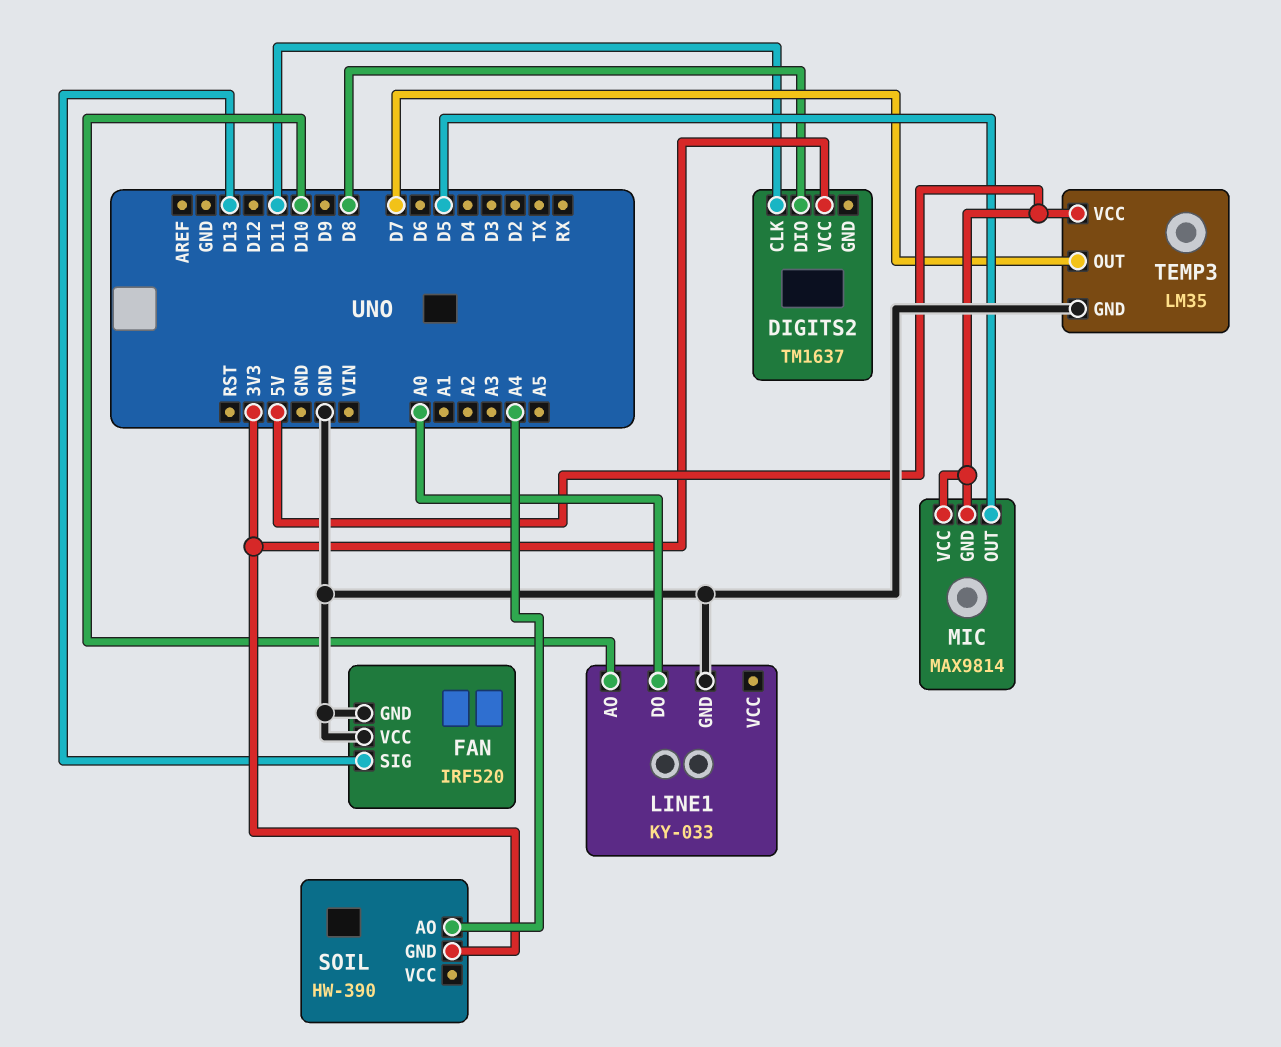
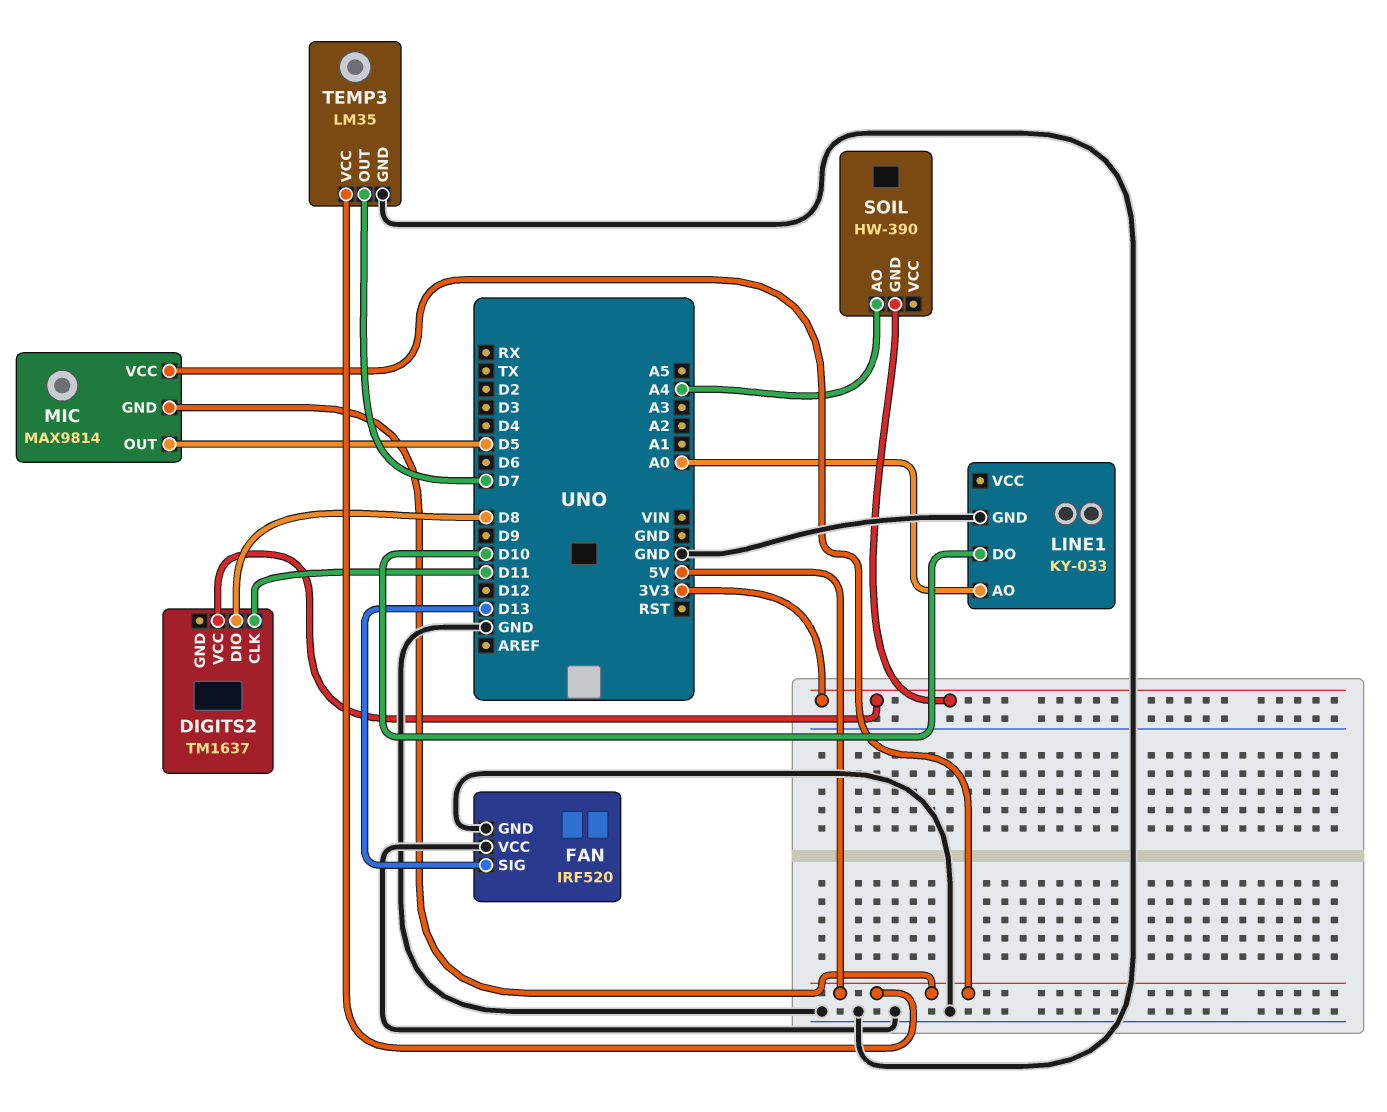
LINE1 pin AO: D10 -> A0
LINE1 pin DO: A0 -> D10

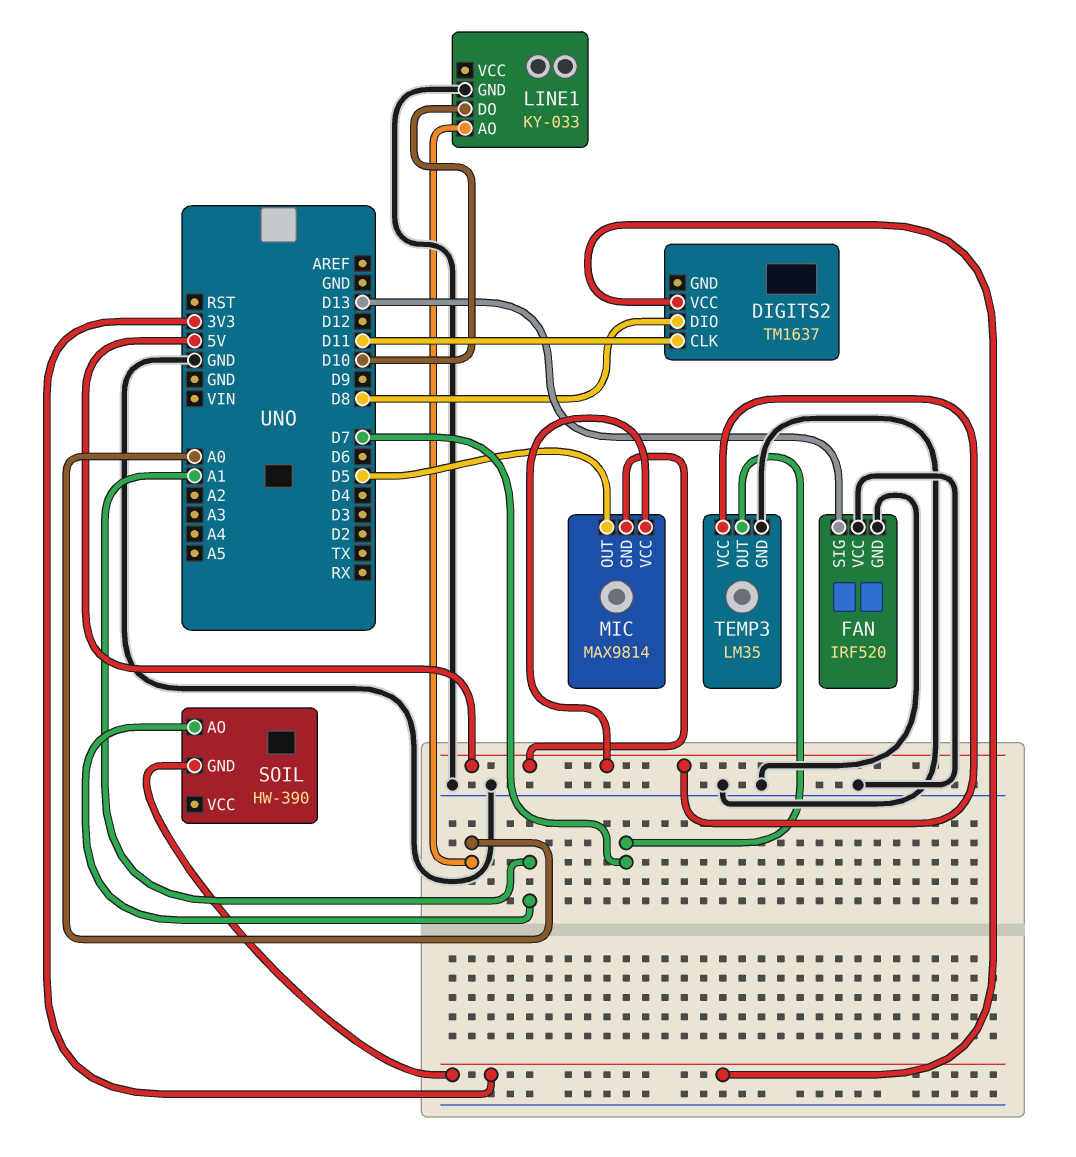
SOIL pin AO: A4 -> A1

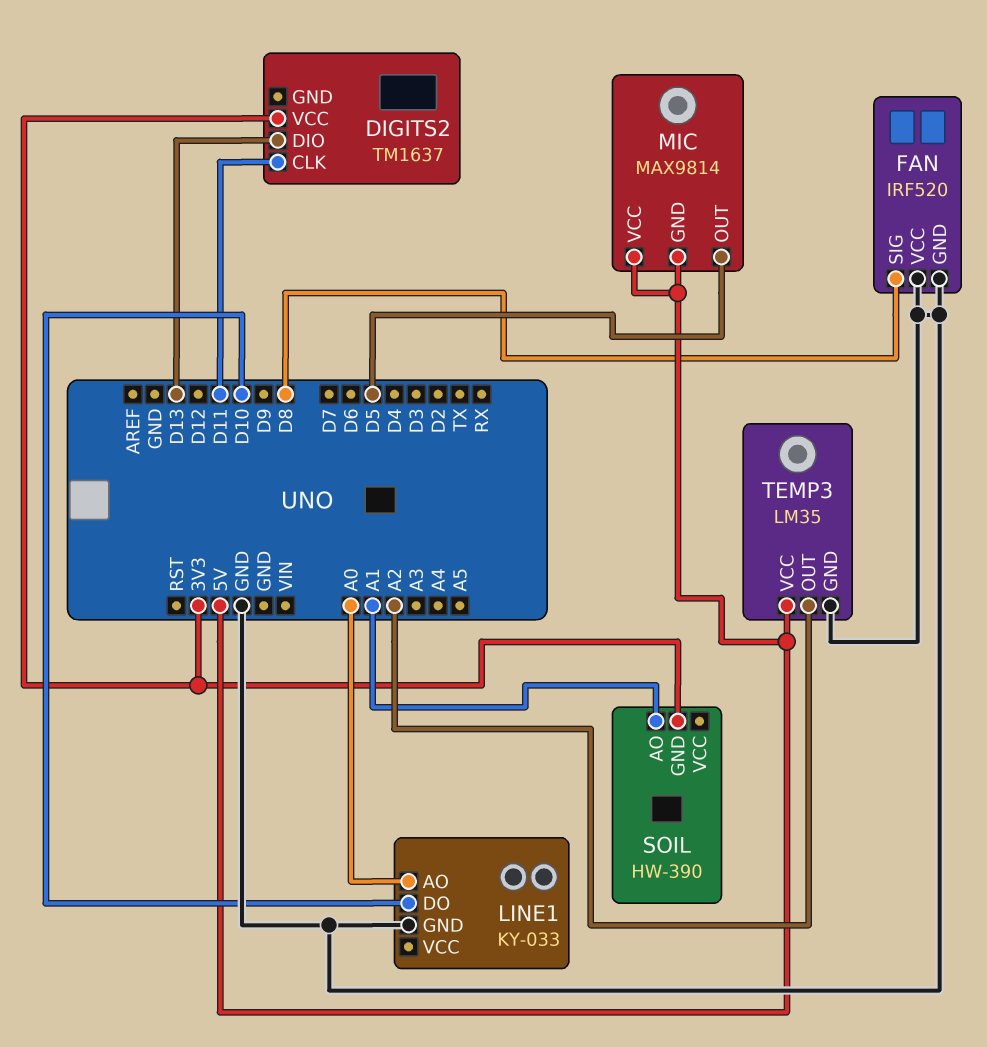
DIGITS2 pin DIO: D8 -> D13
FAN pin SIG: D13 -> D8
TEMP3 pin OUT: D7 -> A2

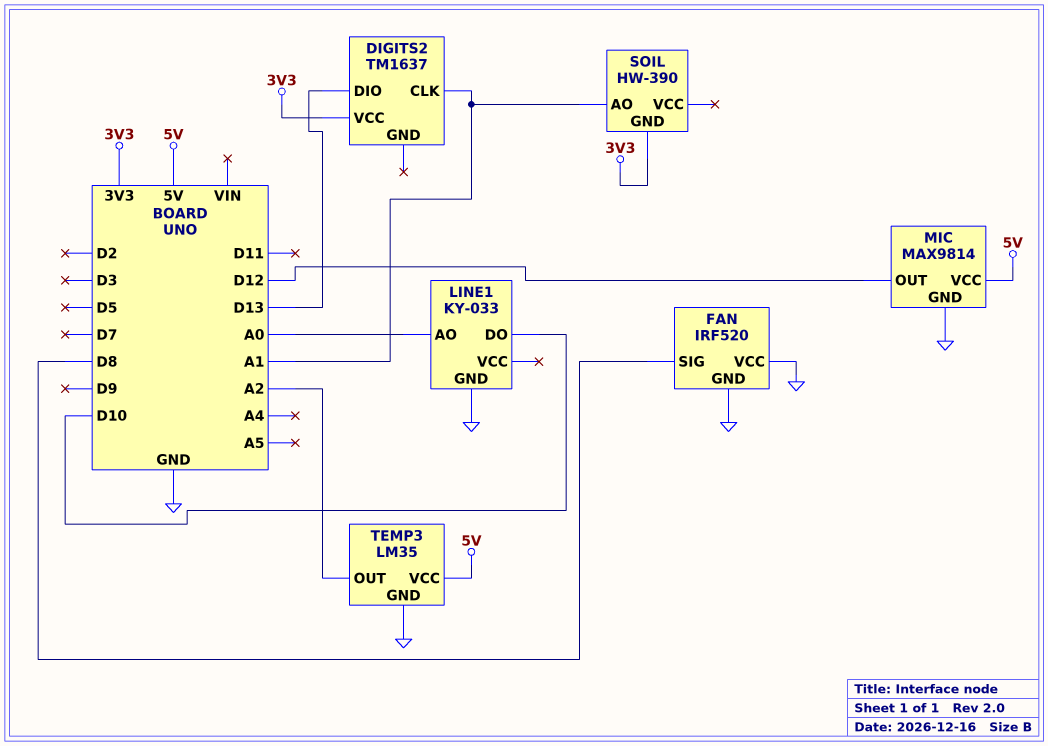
DIGITS2 pin CLK: D11 -> A1
MIC pin GND: 5V -> GND
MIC pin OUT: D5 -> D12

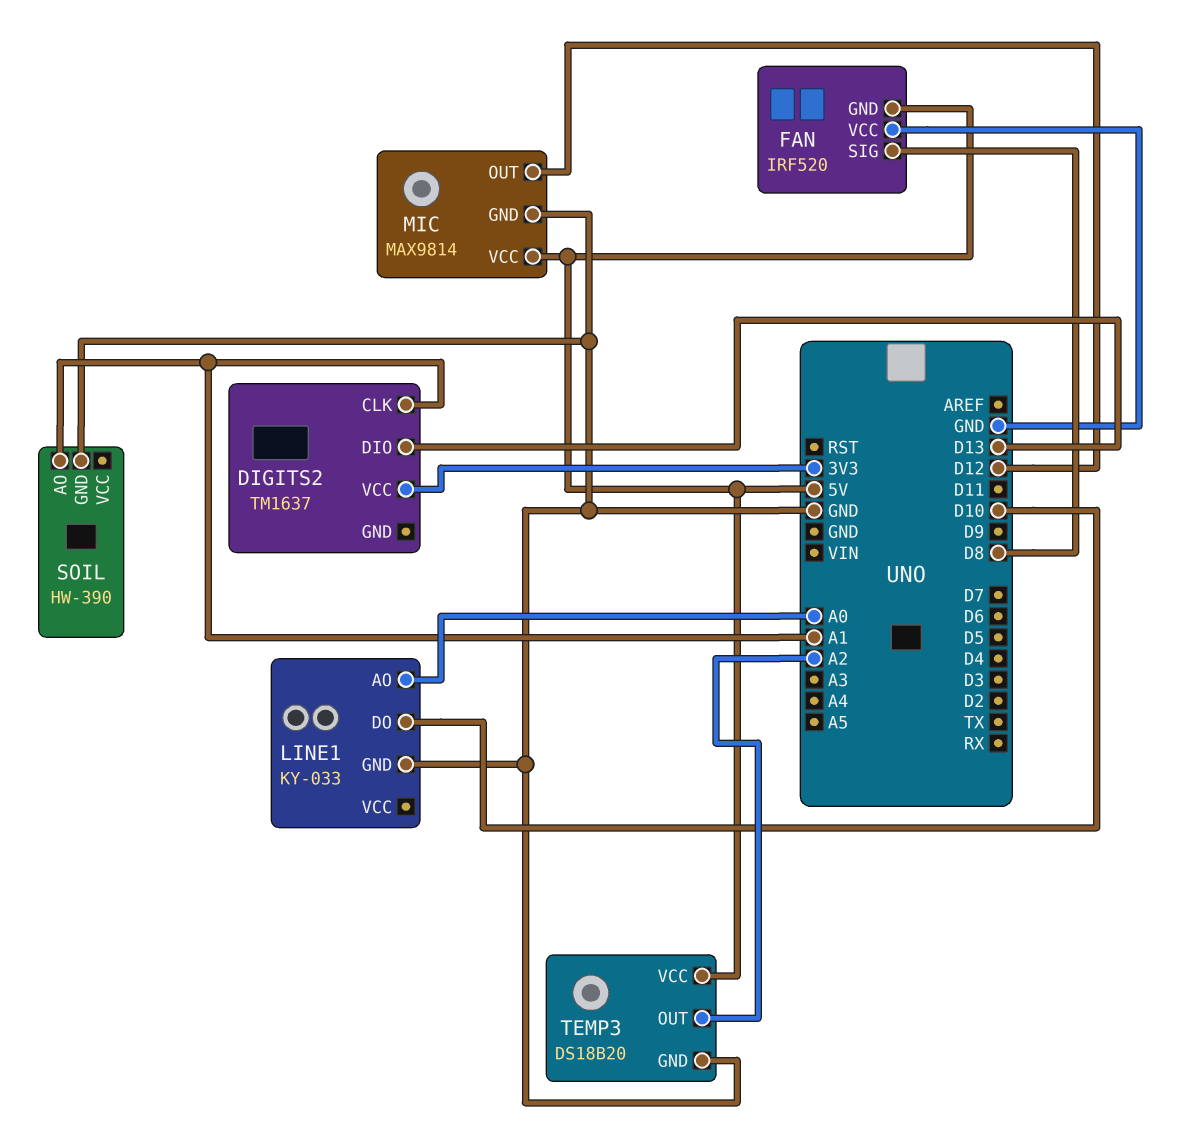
FAN pin GND: GND -> 5V
SOIL pin GND: 3V3 -> GND
TEMP3: LM35 -> DS18B20

